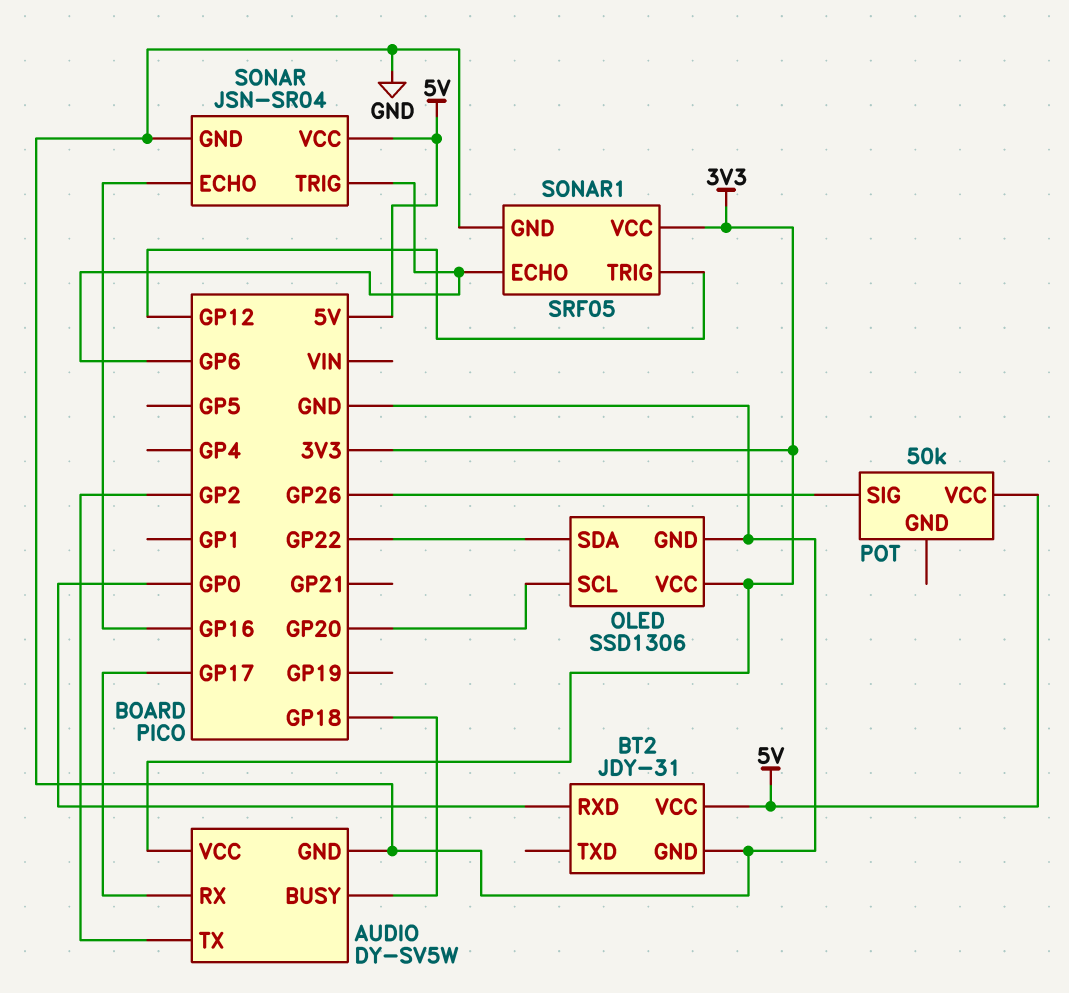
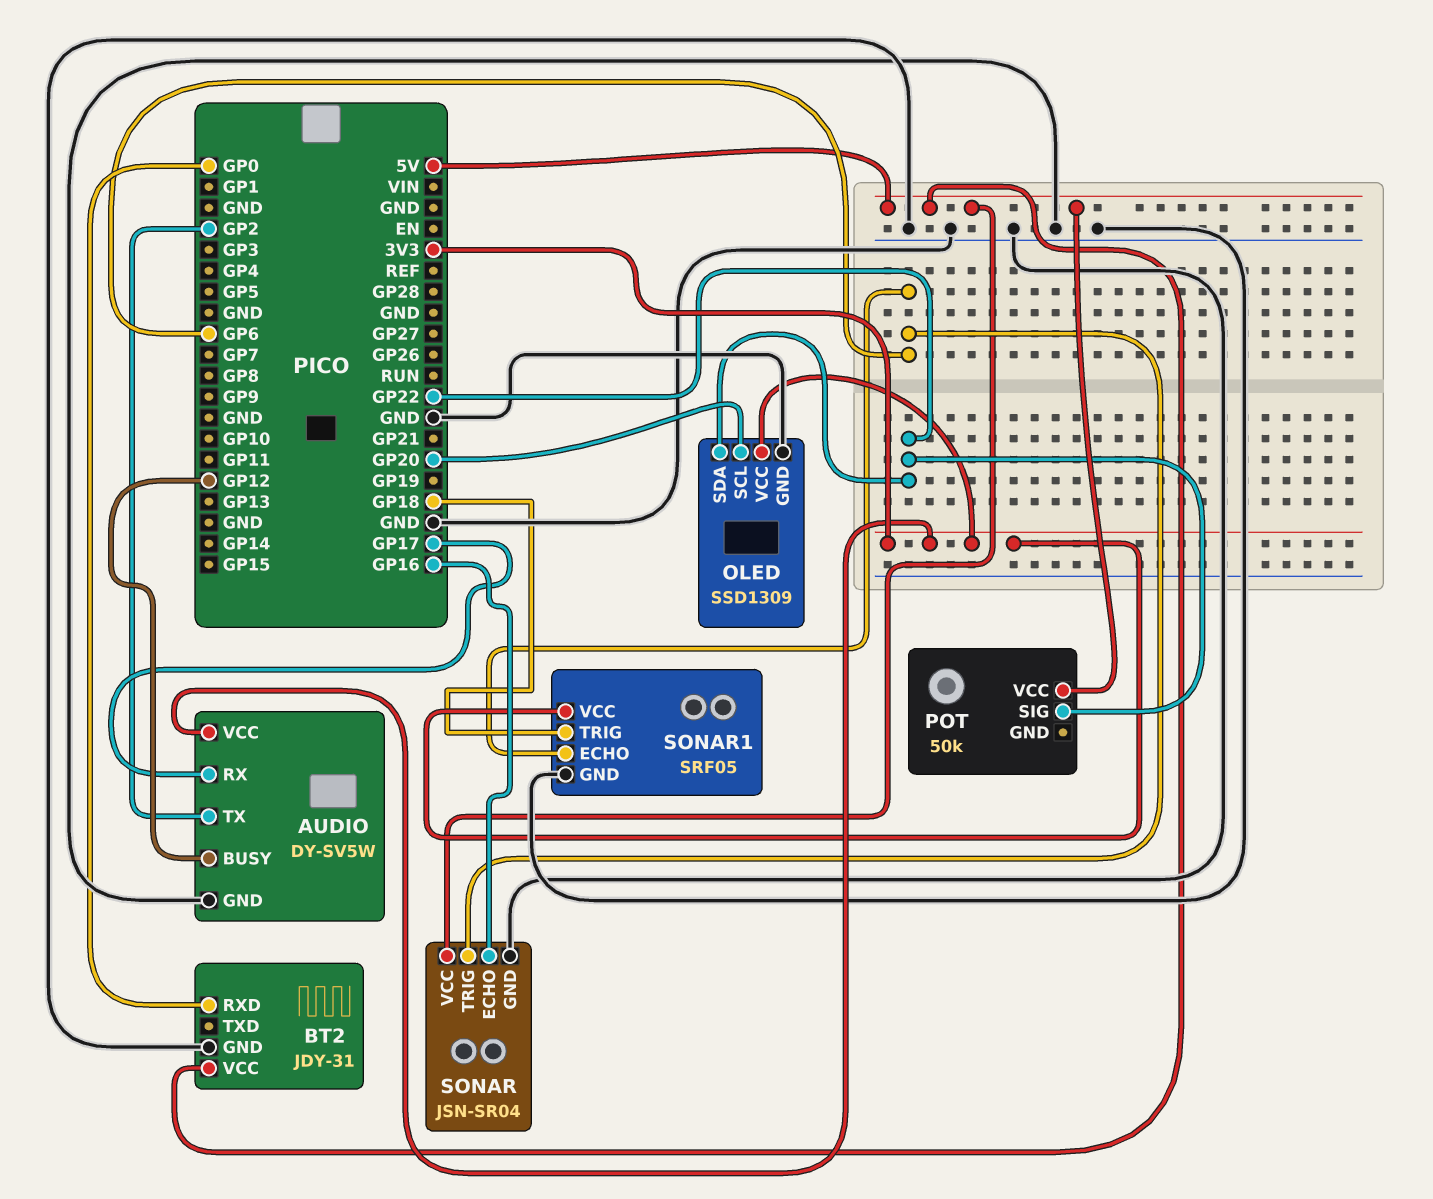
AUDIO pin BUSY: GP18 -> GP12
OLED: SSD1306 -> SSD1309
POT pin SIG: GP26 -> GP22
SONAR1 pin TRIG: GP12 -> GP18

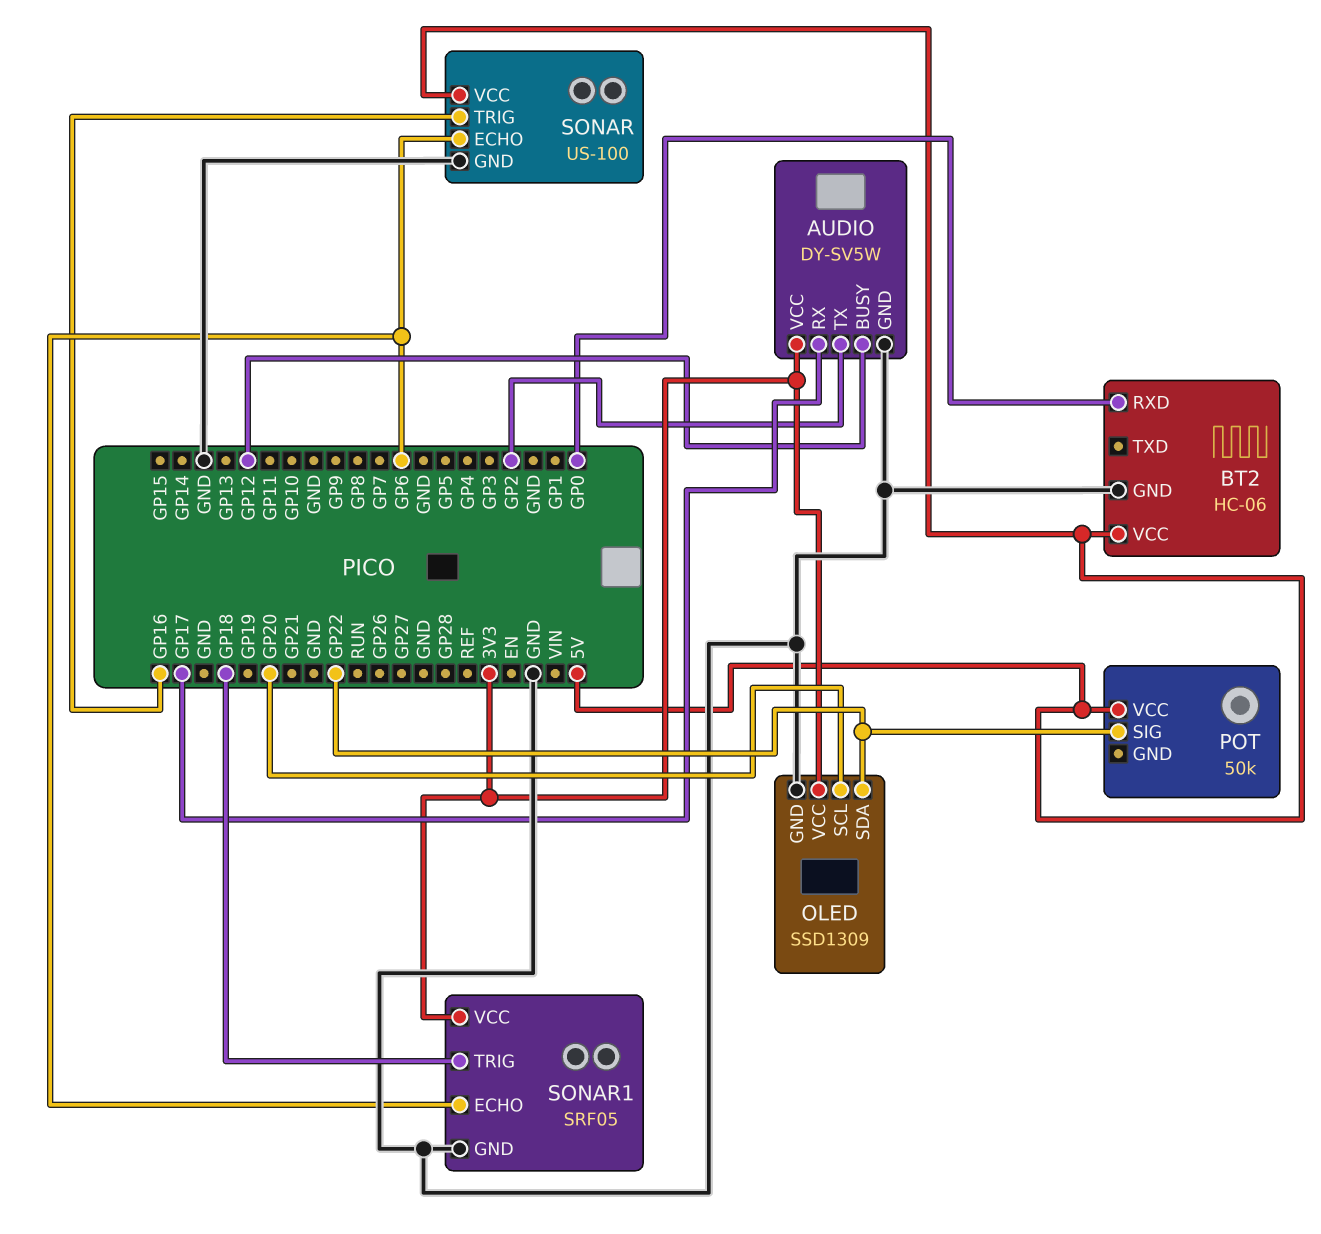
BT2: JDY-31 -> HC-06
SONAR: JSN-SR04 -> US-100
SONAR pin ECHO: GP16 -> GP6
SONAR pin TRIG: GP6 -> GP16

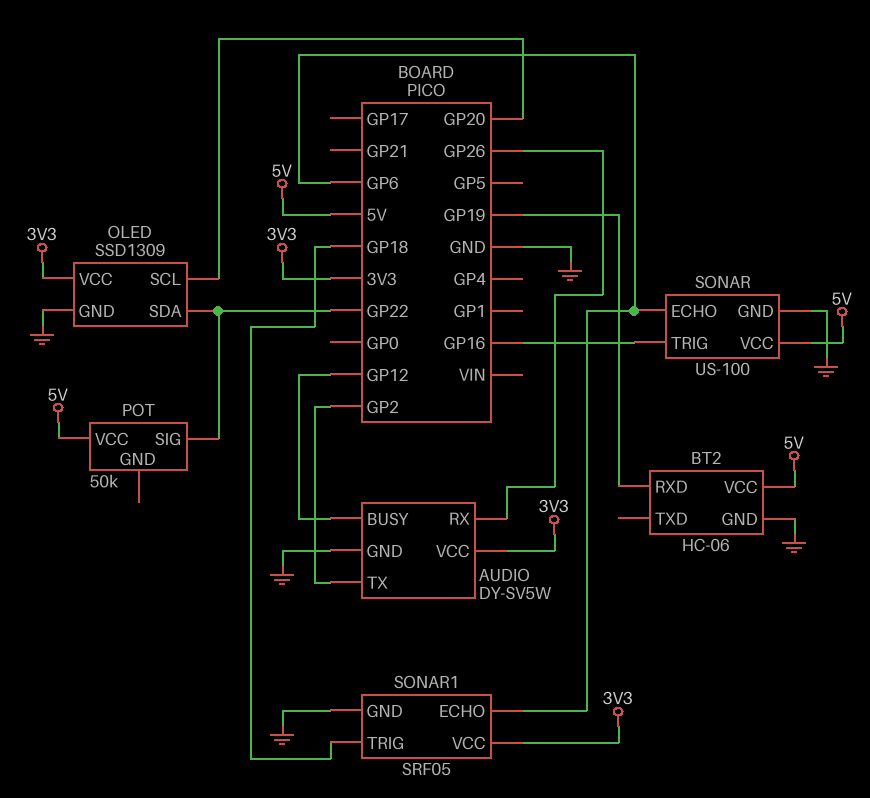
AUDIO pin RX: GP17 -> GP26
BT2 pin RXD: GP0 -> GP19

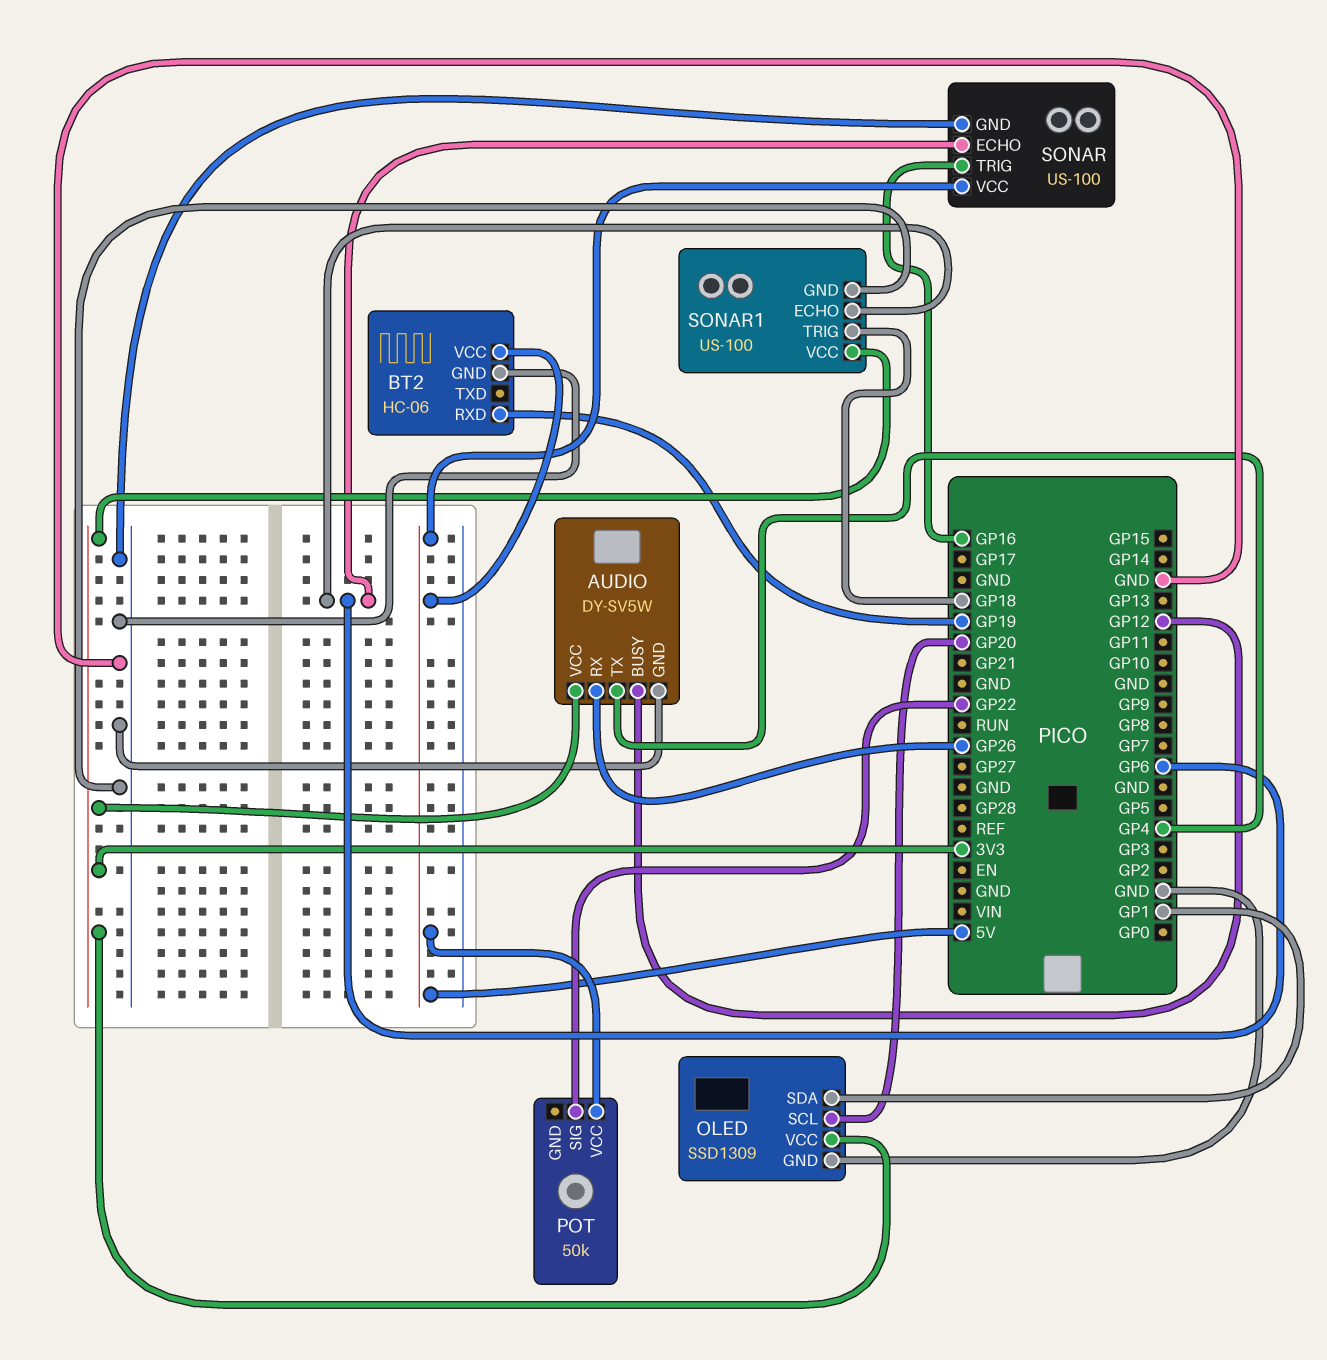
AUDIO pin TX: GP2 -> GP4
OLED pin SDA: GP22 -> GP1
SONAR1: SRF05 -> US-100

